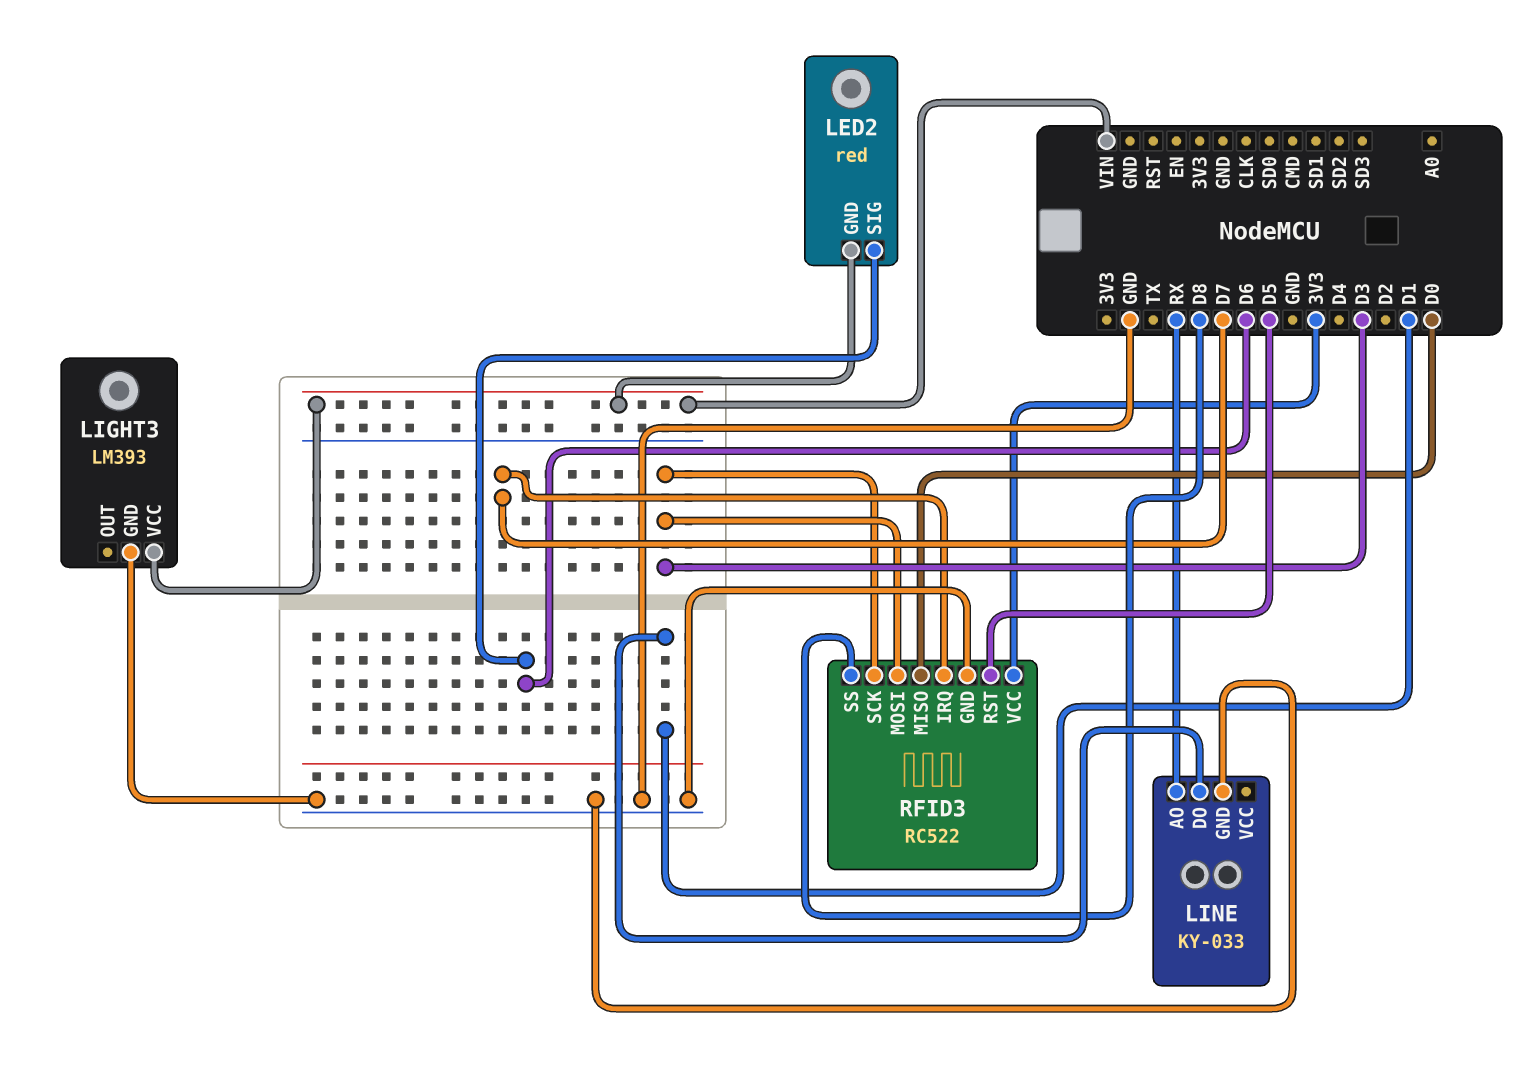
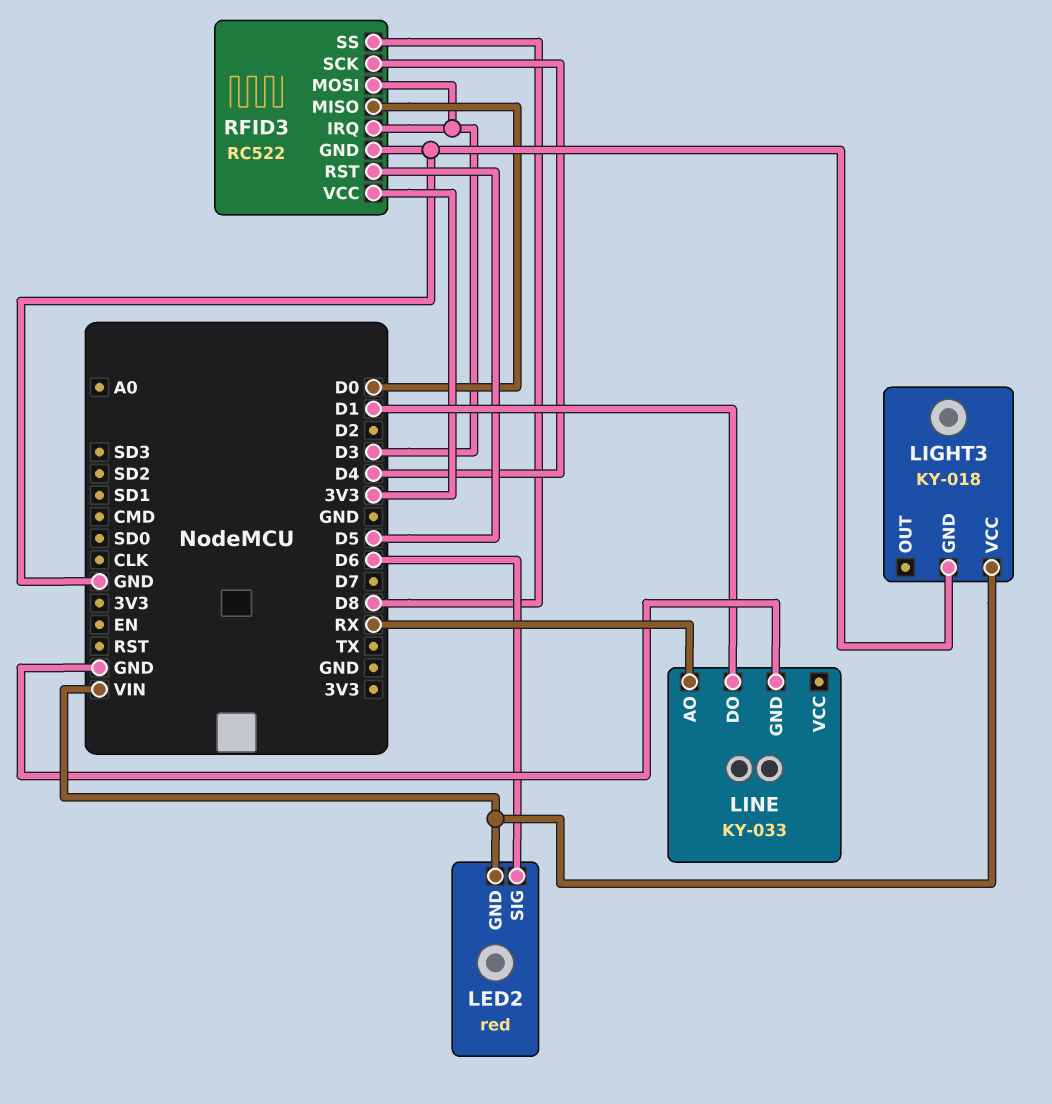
LIGHT3: LM393 -> KY-018
RFID3 pin IRQ: D7 -> D3
RFID3 pin SCK: D3 -> D4

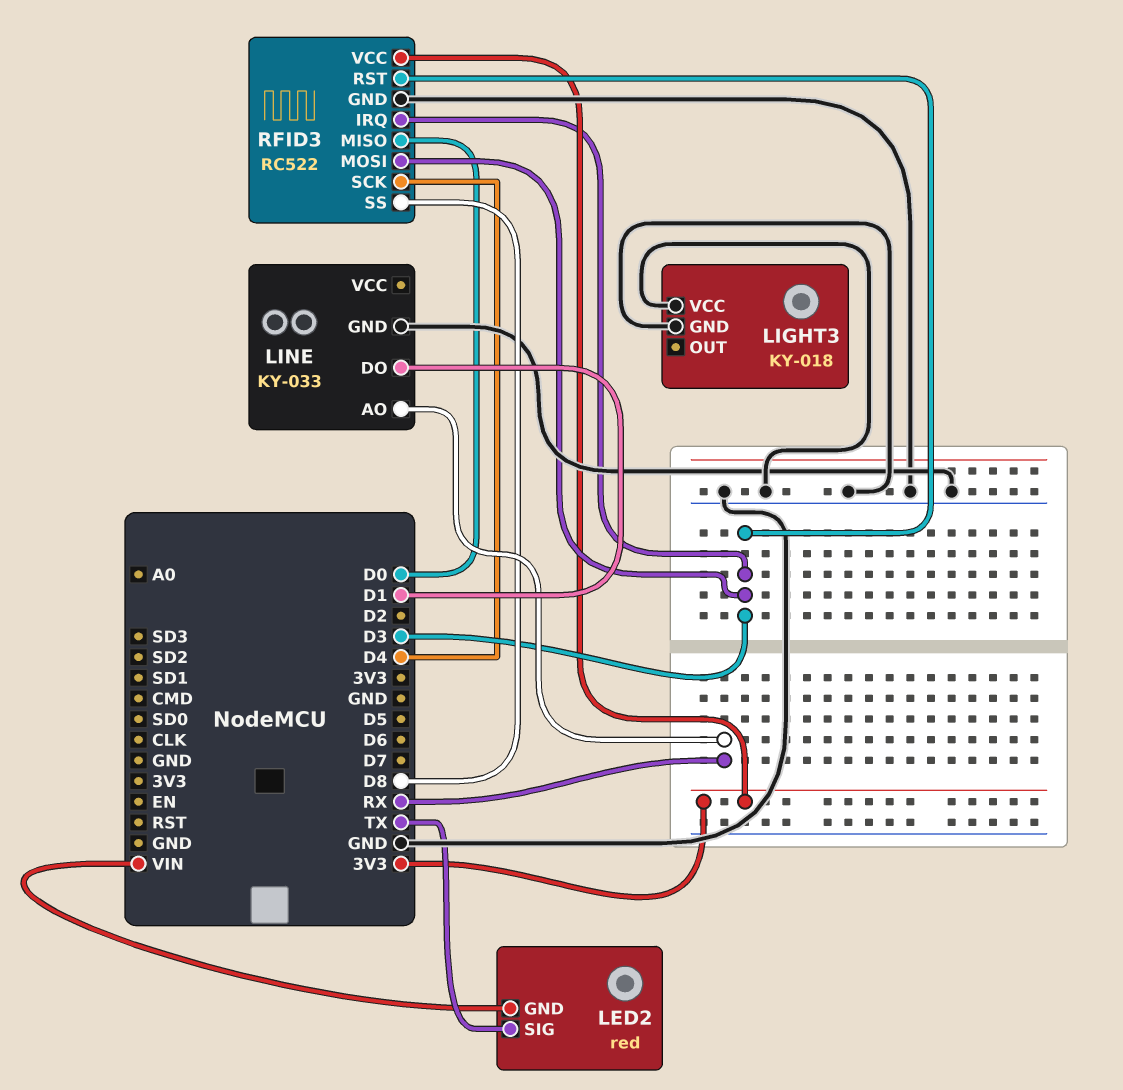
LED2 pin SIG: D6 -> TX
LIGHT3 pin VCC: VIN -> GND
RFID3 pin RST: D5 -> D3

